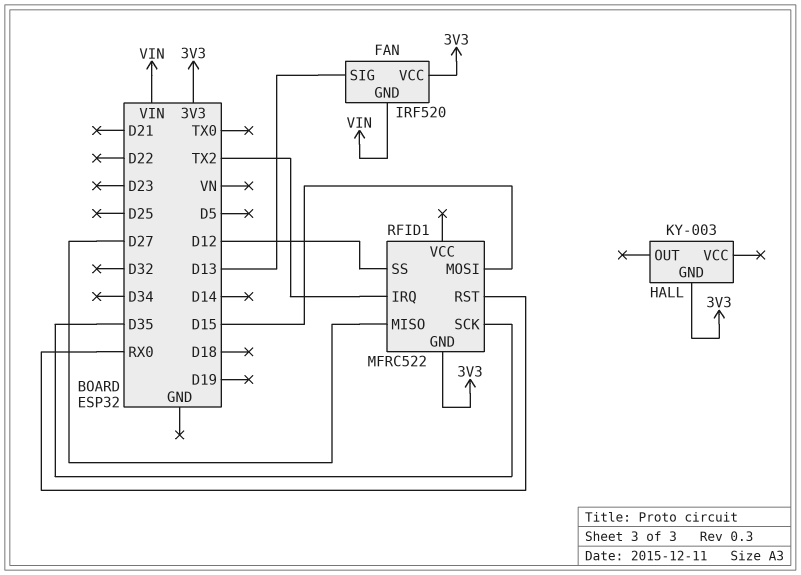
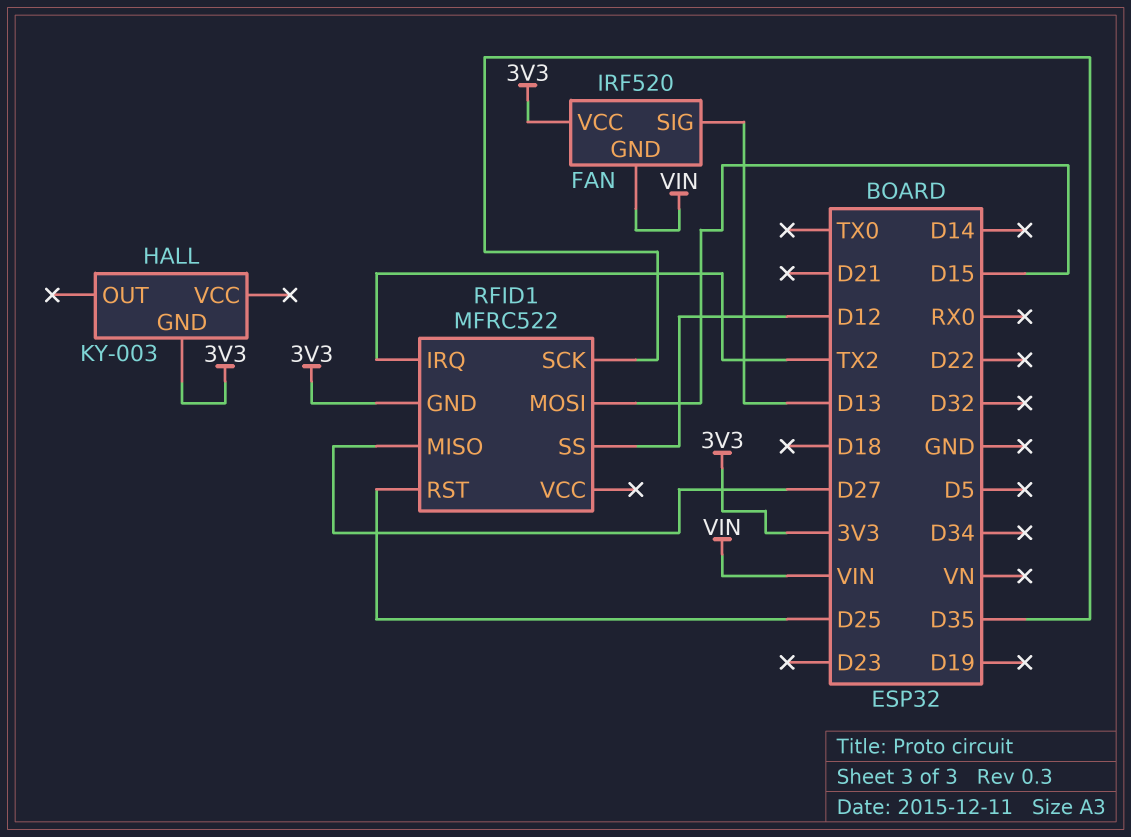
RFID1 pin RST: RX0 -> D25

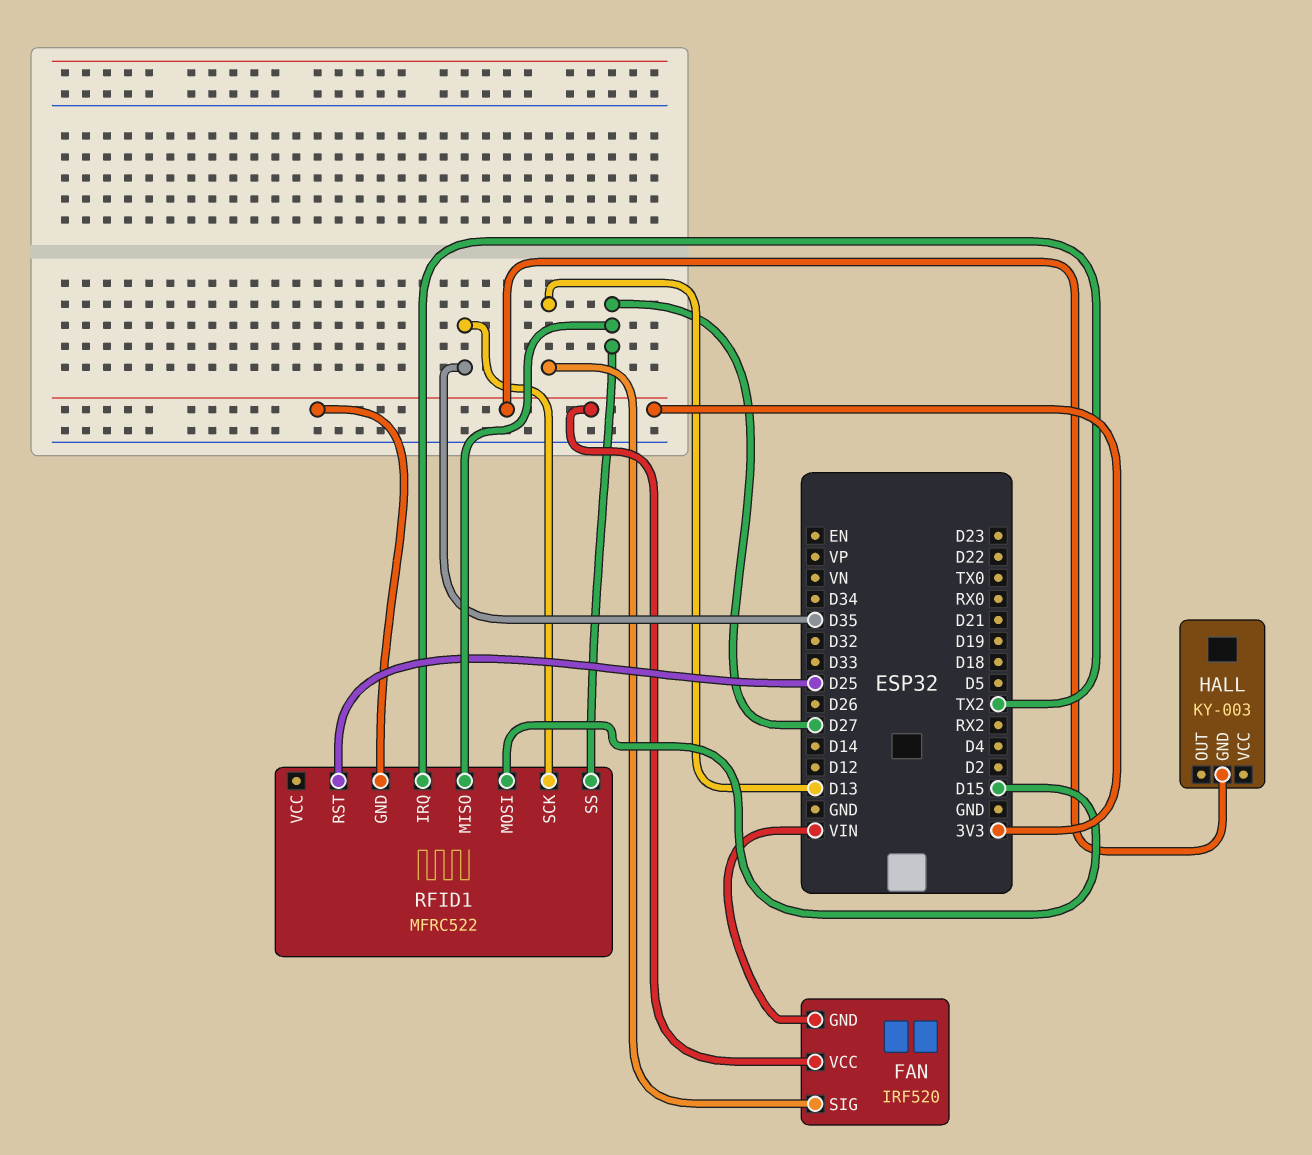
RFID1 pin SS: D12 -> D27

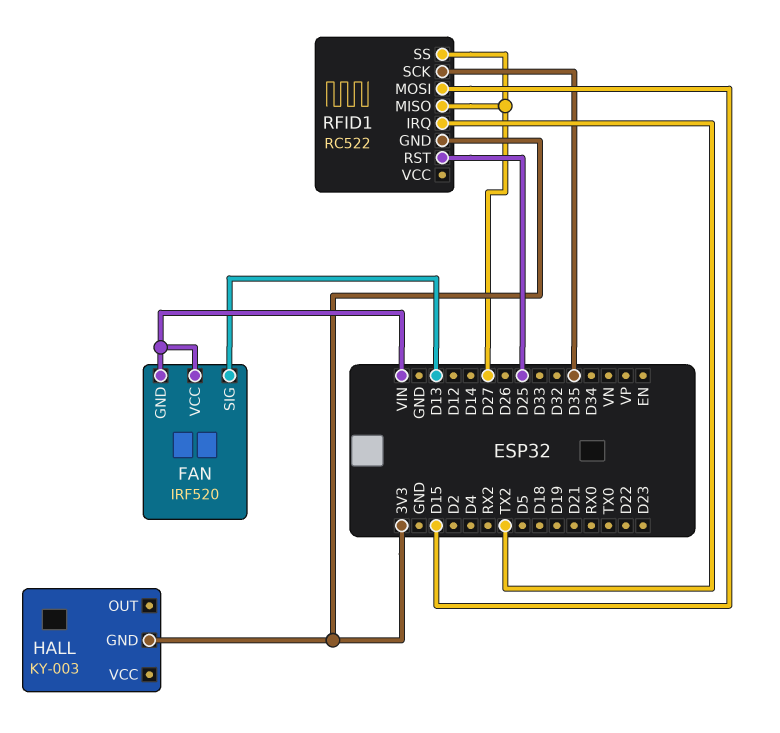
FAN pin VCC: 3V3 -> VIN
RFID1: MFRC522 -> RC522

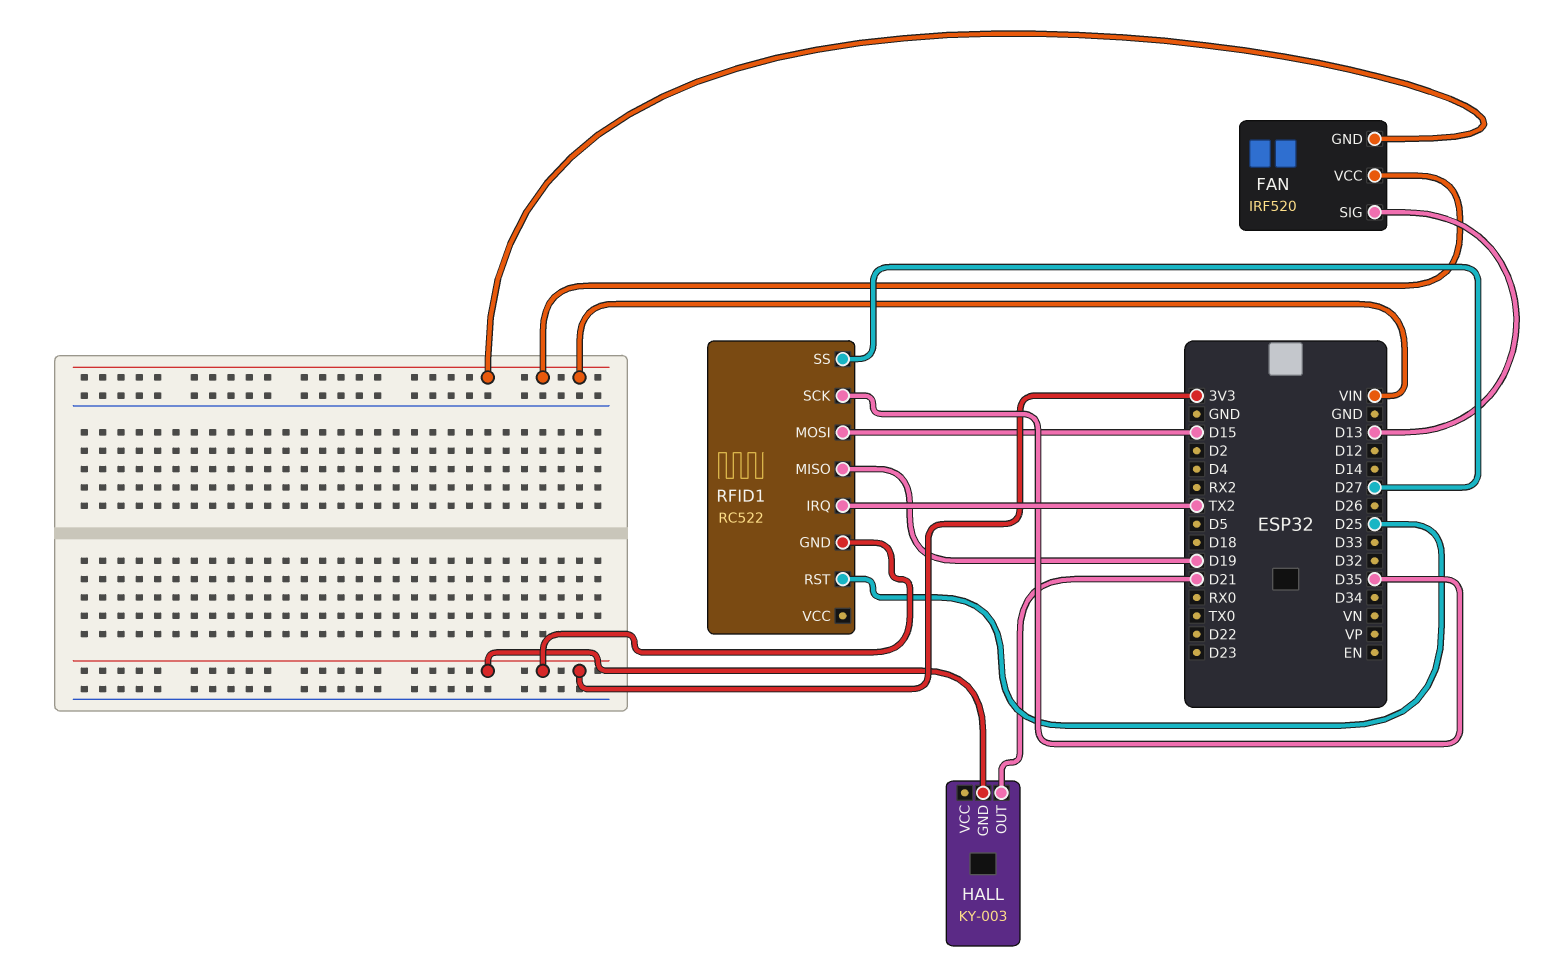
HALL pin OUT: none -> D21
RFID1 pin MISO: D27 -> D19

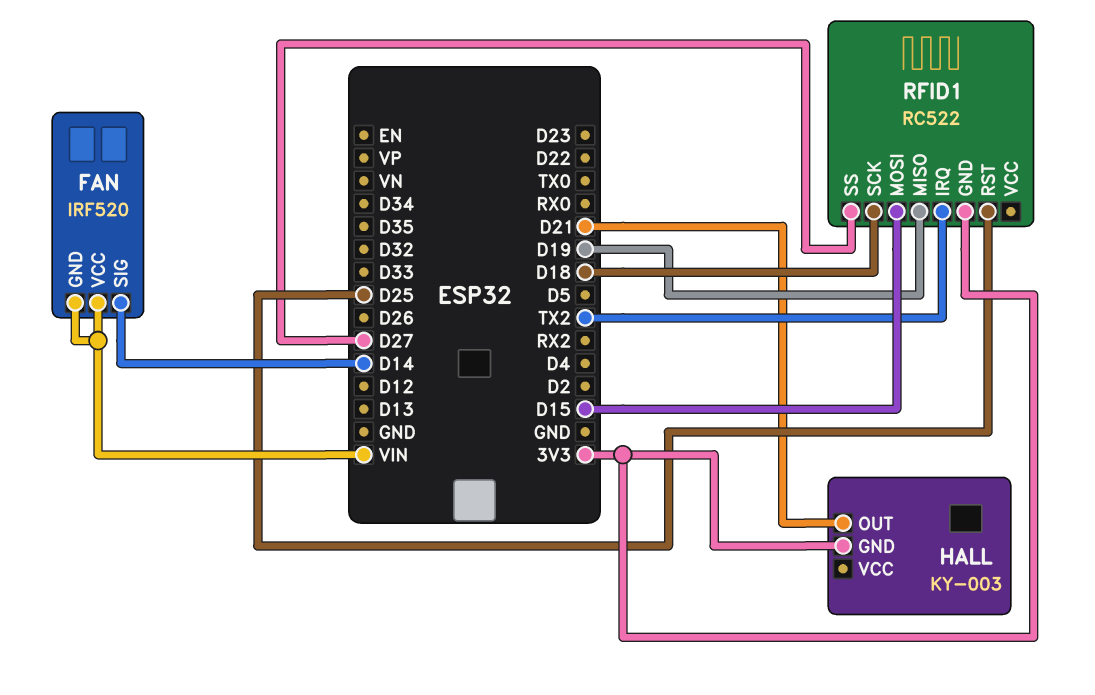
FAN pin SIG: D13 -> D14
RFID1 pin SCK: D35 -> D18

